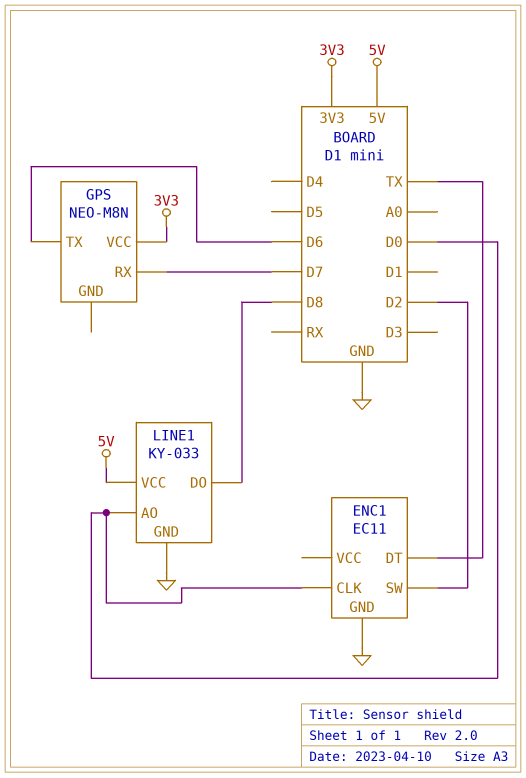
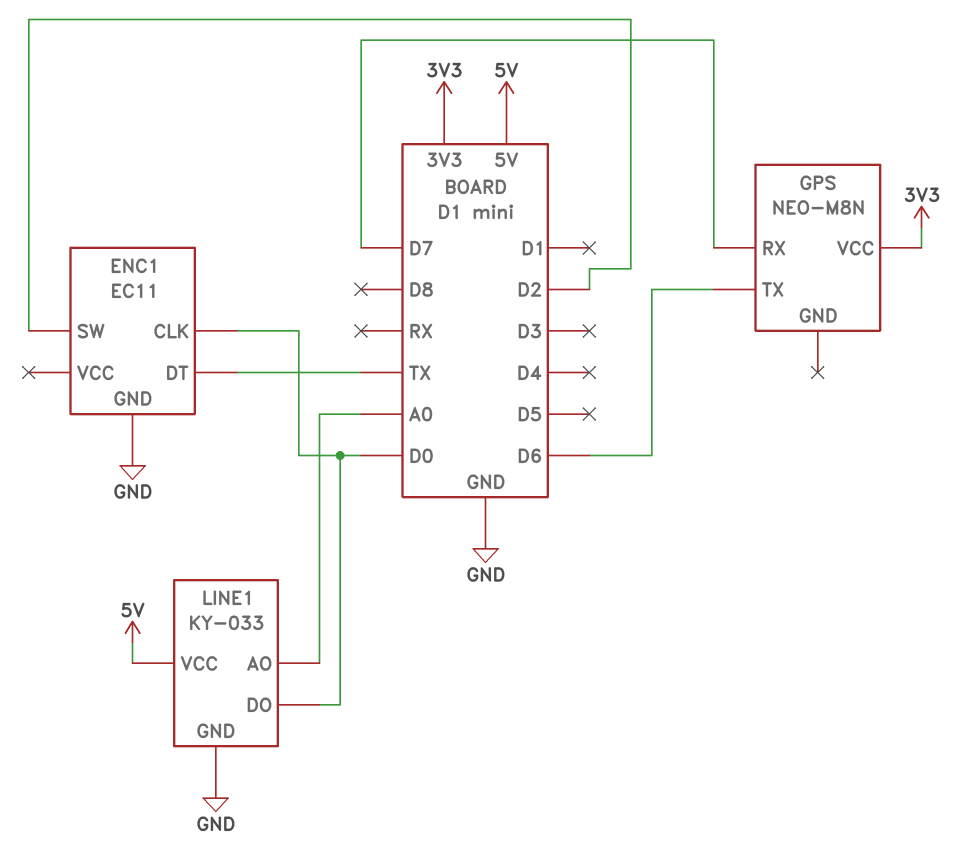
LINE1 pin AO: D0 -> A0
LINE1 pin DO: D8 -> D0

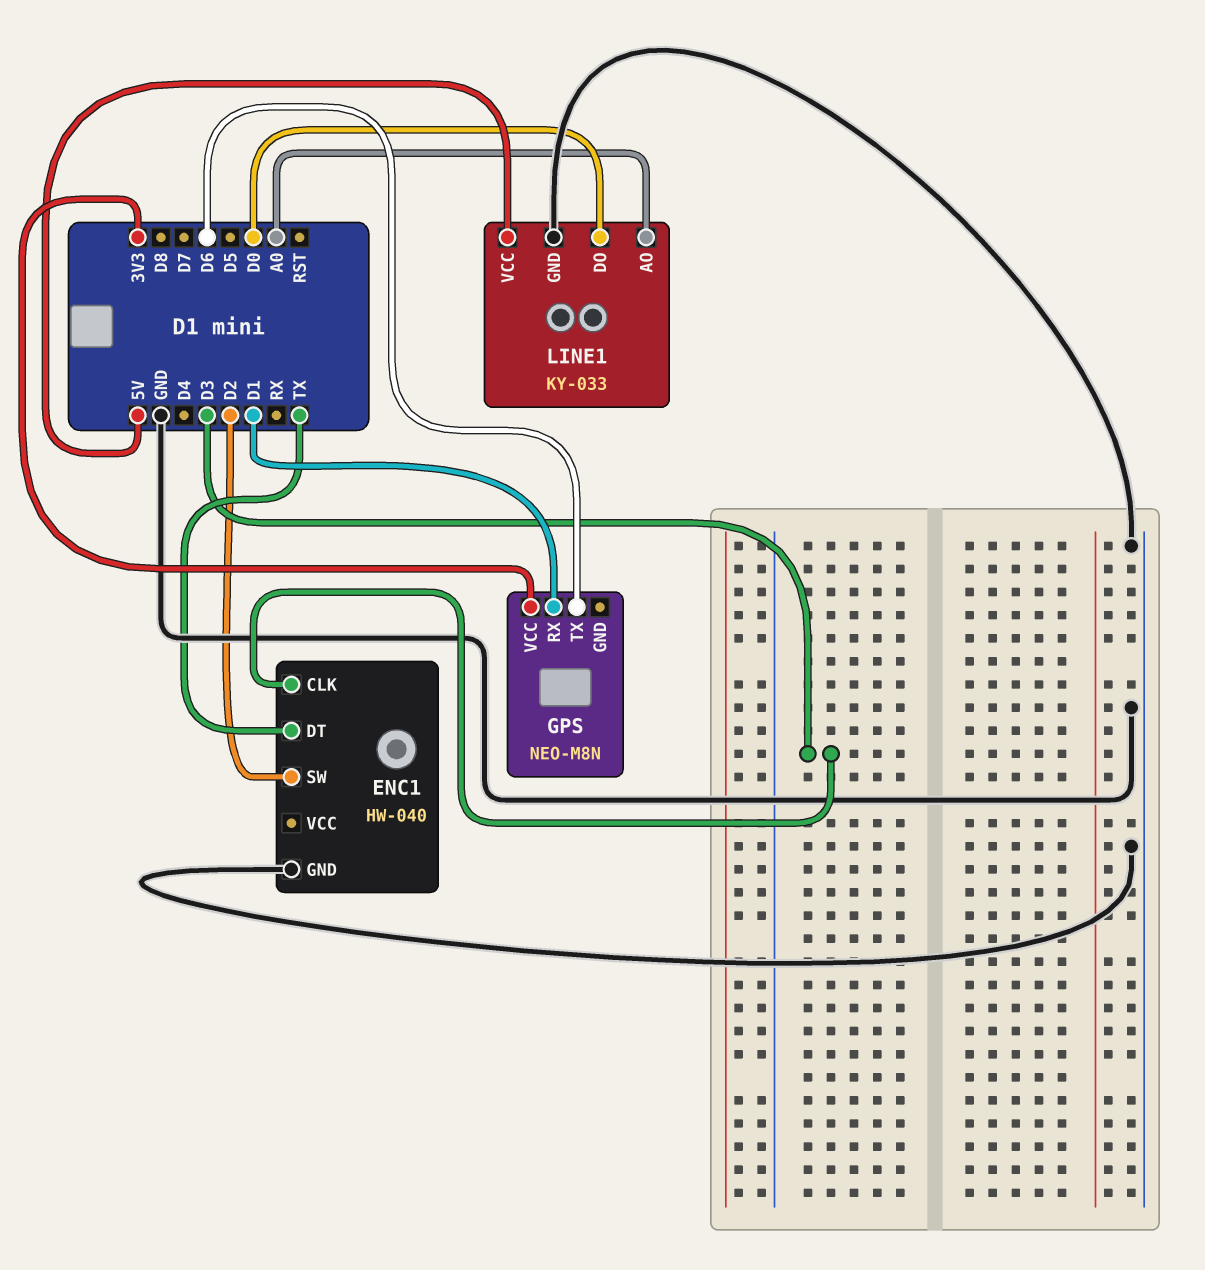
ENC1: EC11 -> HW-040
ENC1 pin CLK: D0 -> D3
GPS pin RX: D7 -> D1

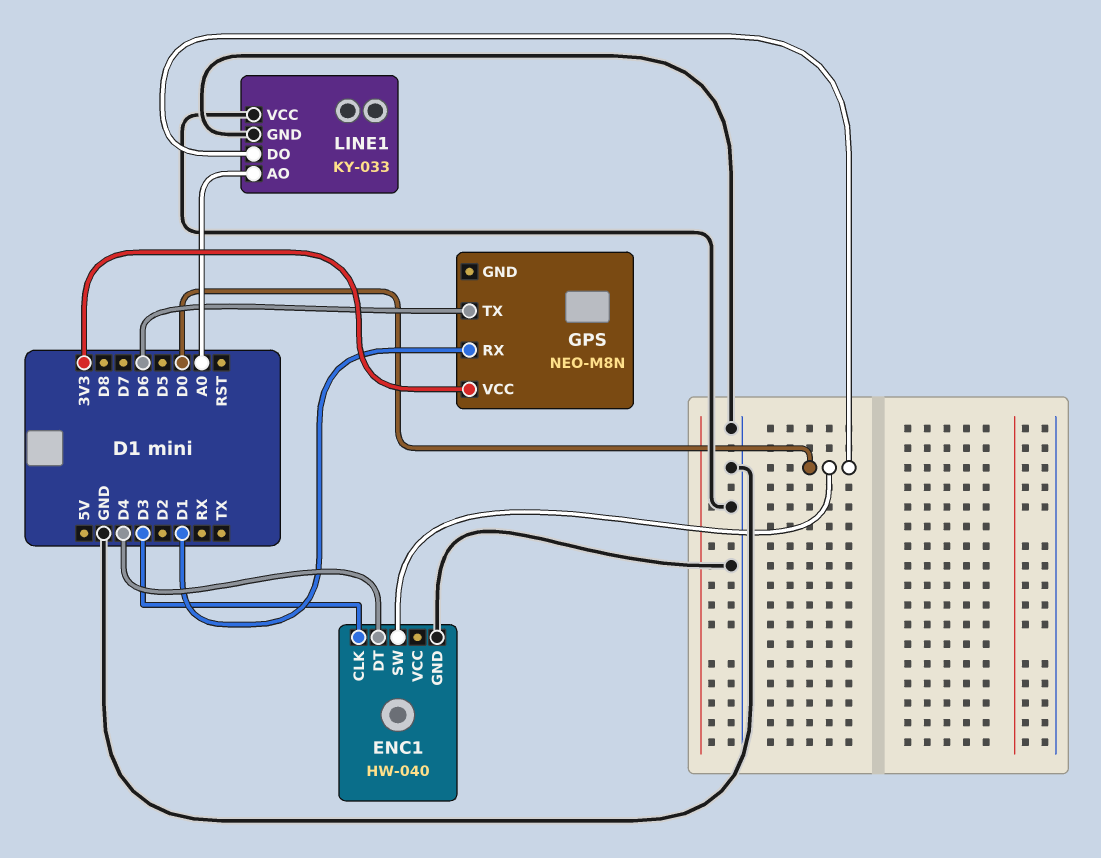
ENC1 pin DT: TX -> D4
ENC1 pin SW: D2 -> D0
LINE1 pin VCC: 5V -> GND

